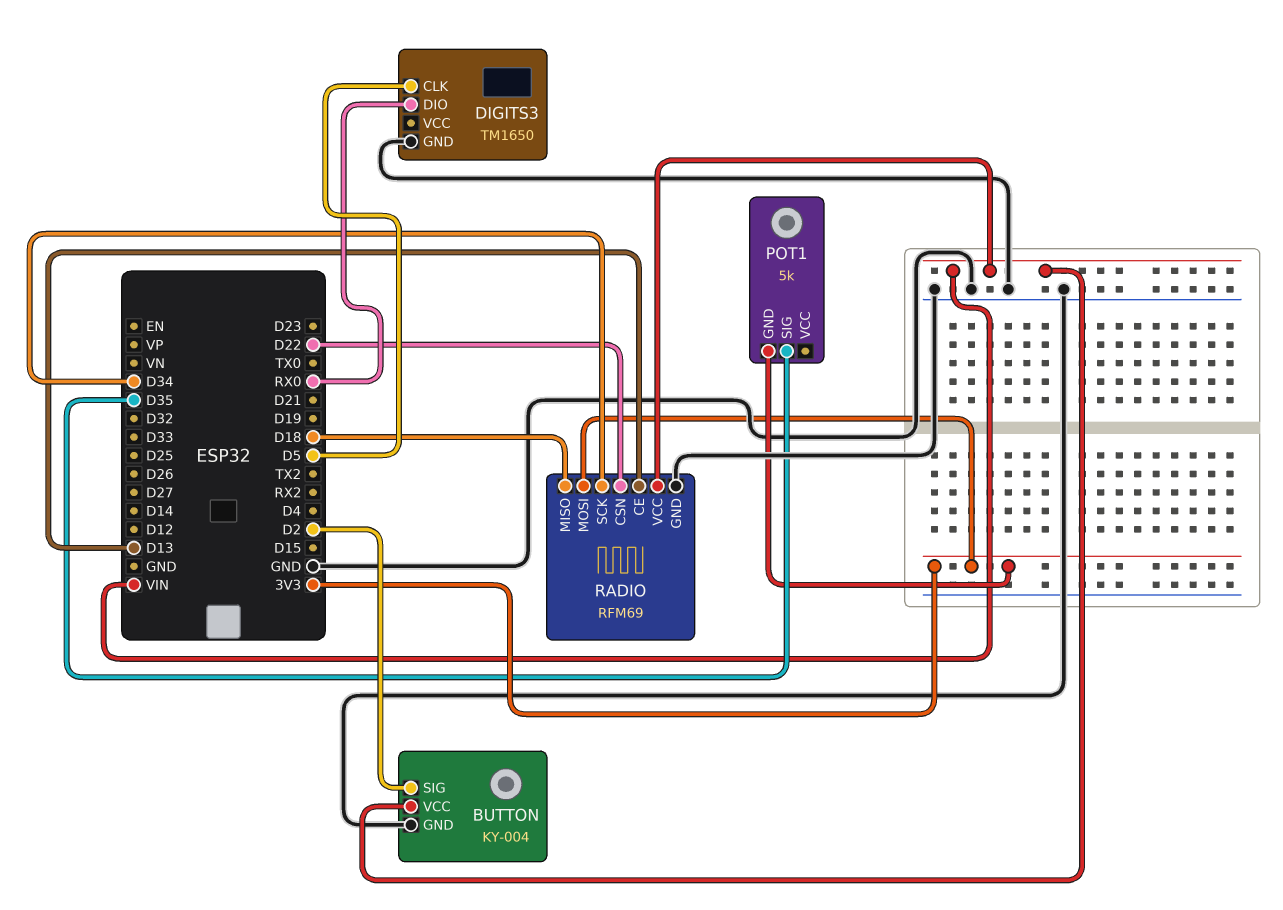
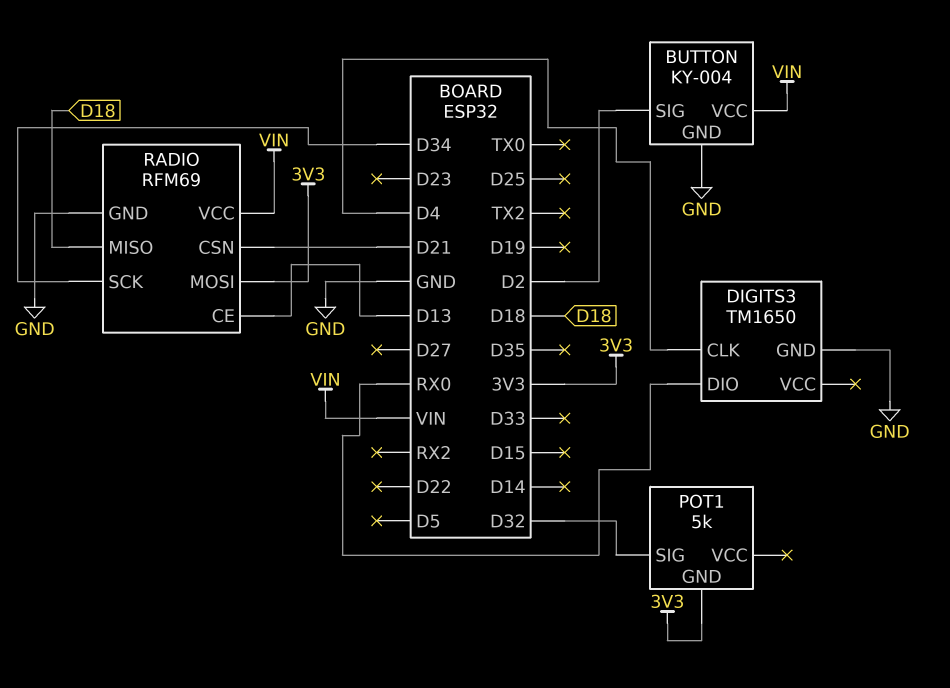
DIGITS3 pin CLK: D5 -> D4
POT1 pin SIG: D35 -> D32
RADIO pin CSN: D22 -> D21

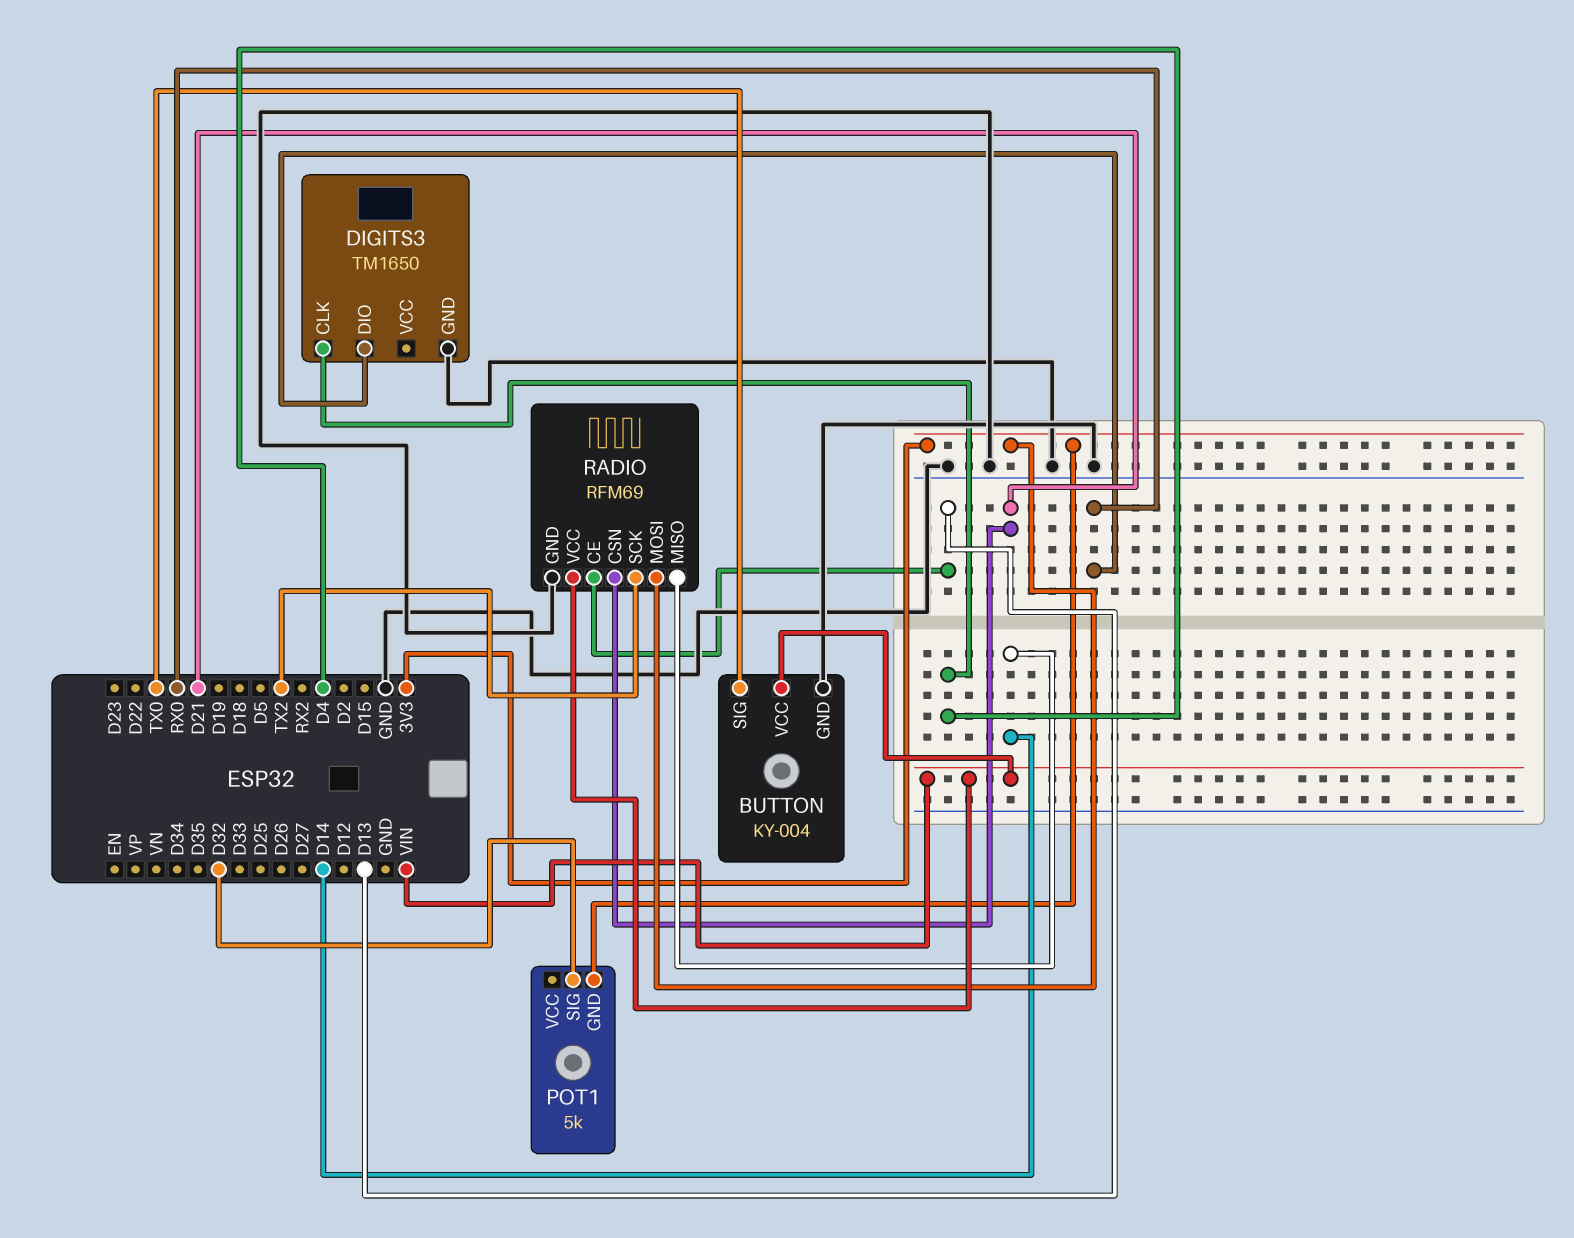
BUTTON pin SIG: D2 -> TX0
RADIO pin MISO: D18 -> D14
RADIO pin SCK: D34 -> TX2

